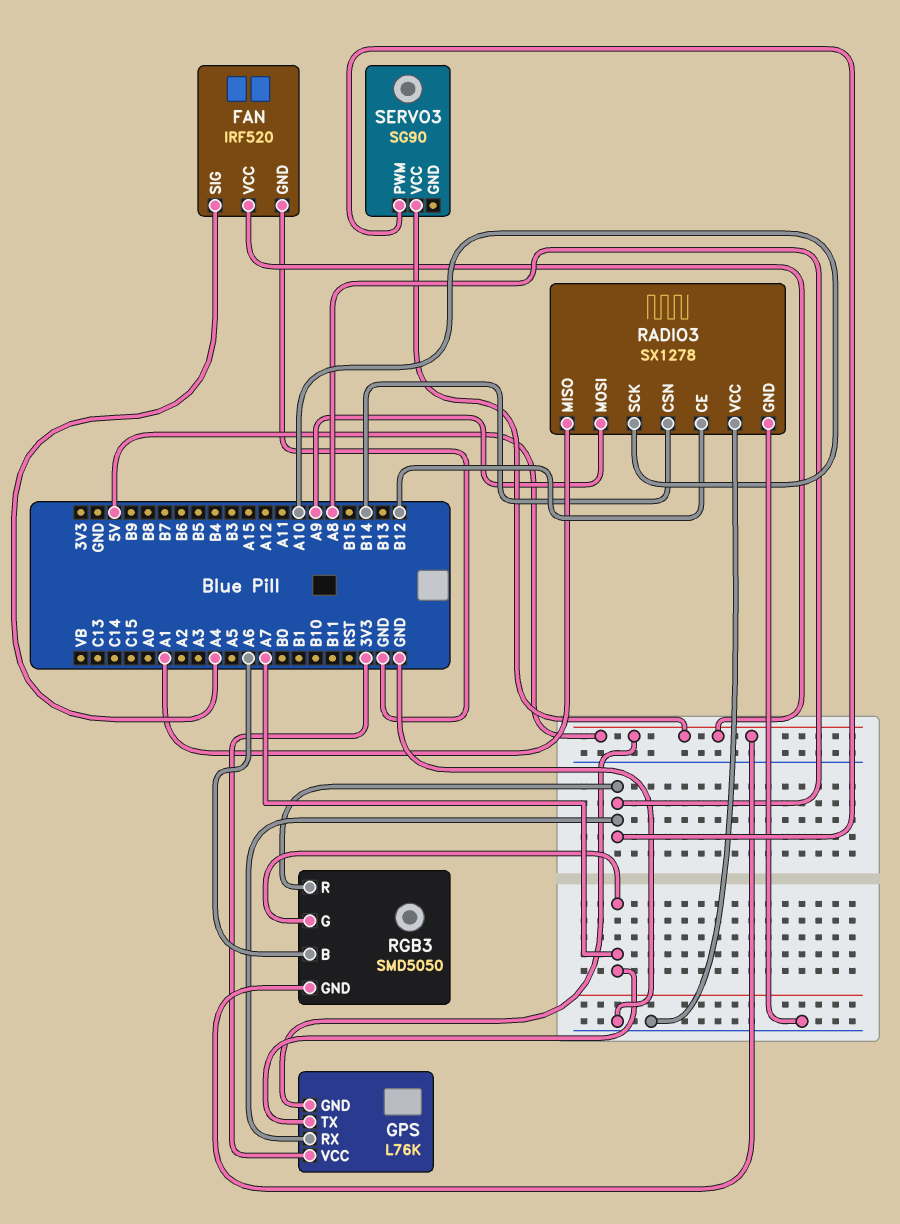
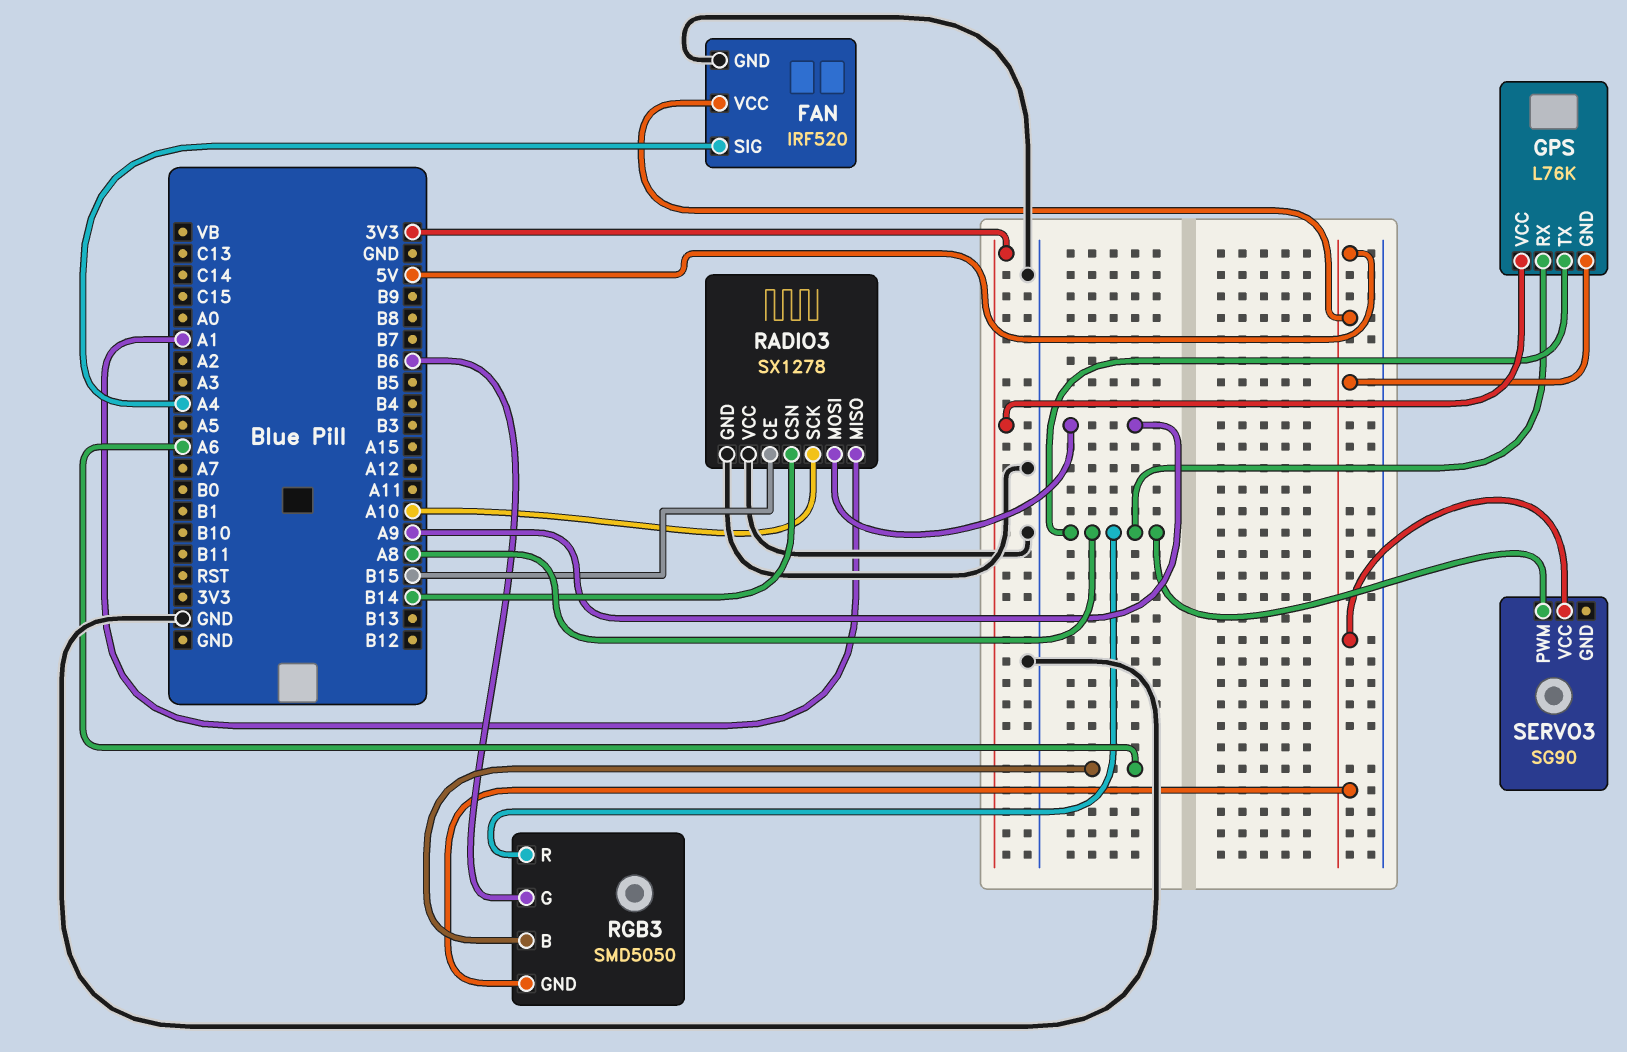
GPS pin TX: A7 -> A8
RADIO3 pin CE: B12 -> B15
RGB3 pin G: A7 -> B6

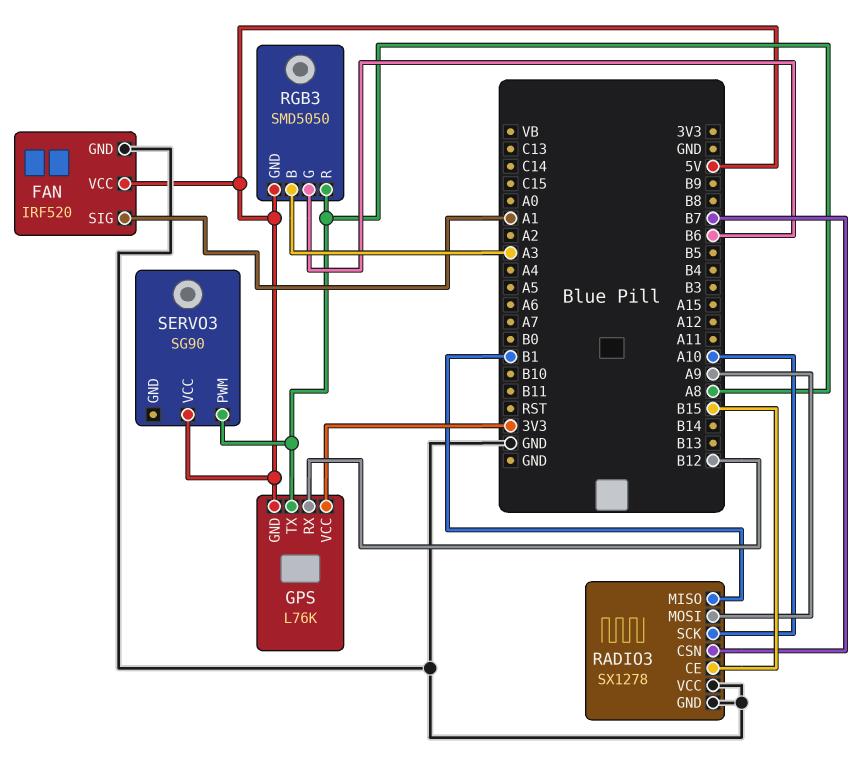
FAN pin SIG: A4 -> A1
GPS pin RX: A8 -> B12
RADIO3 pin CSN: B14 -> B7
RADIO3 pin MISO: A1 -> B1
RGB3 pin B: A6 -> A3

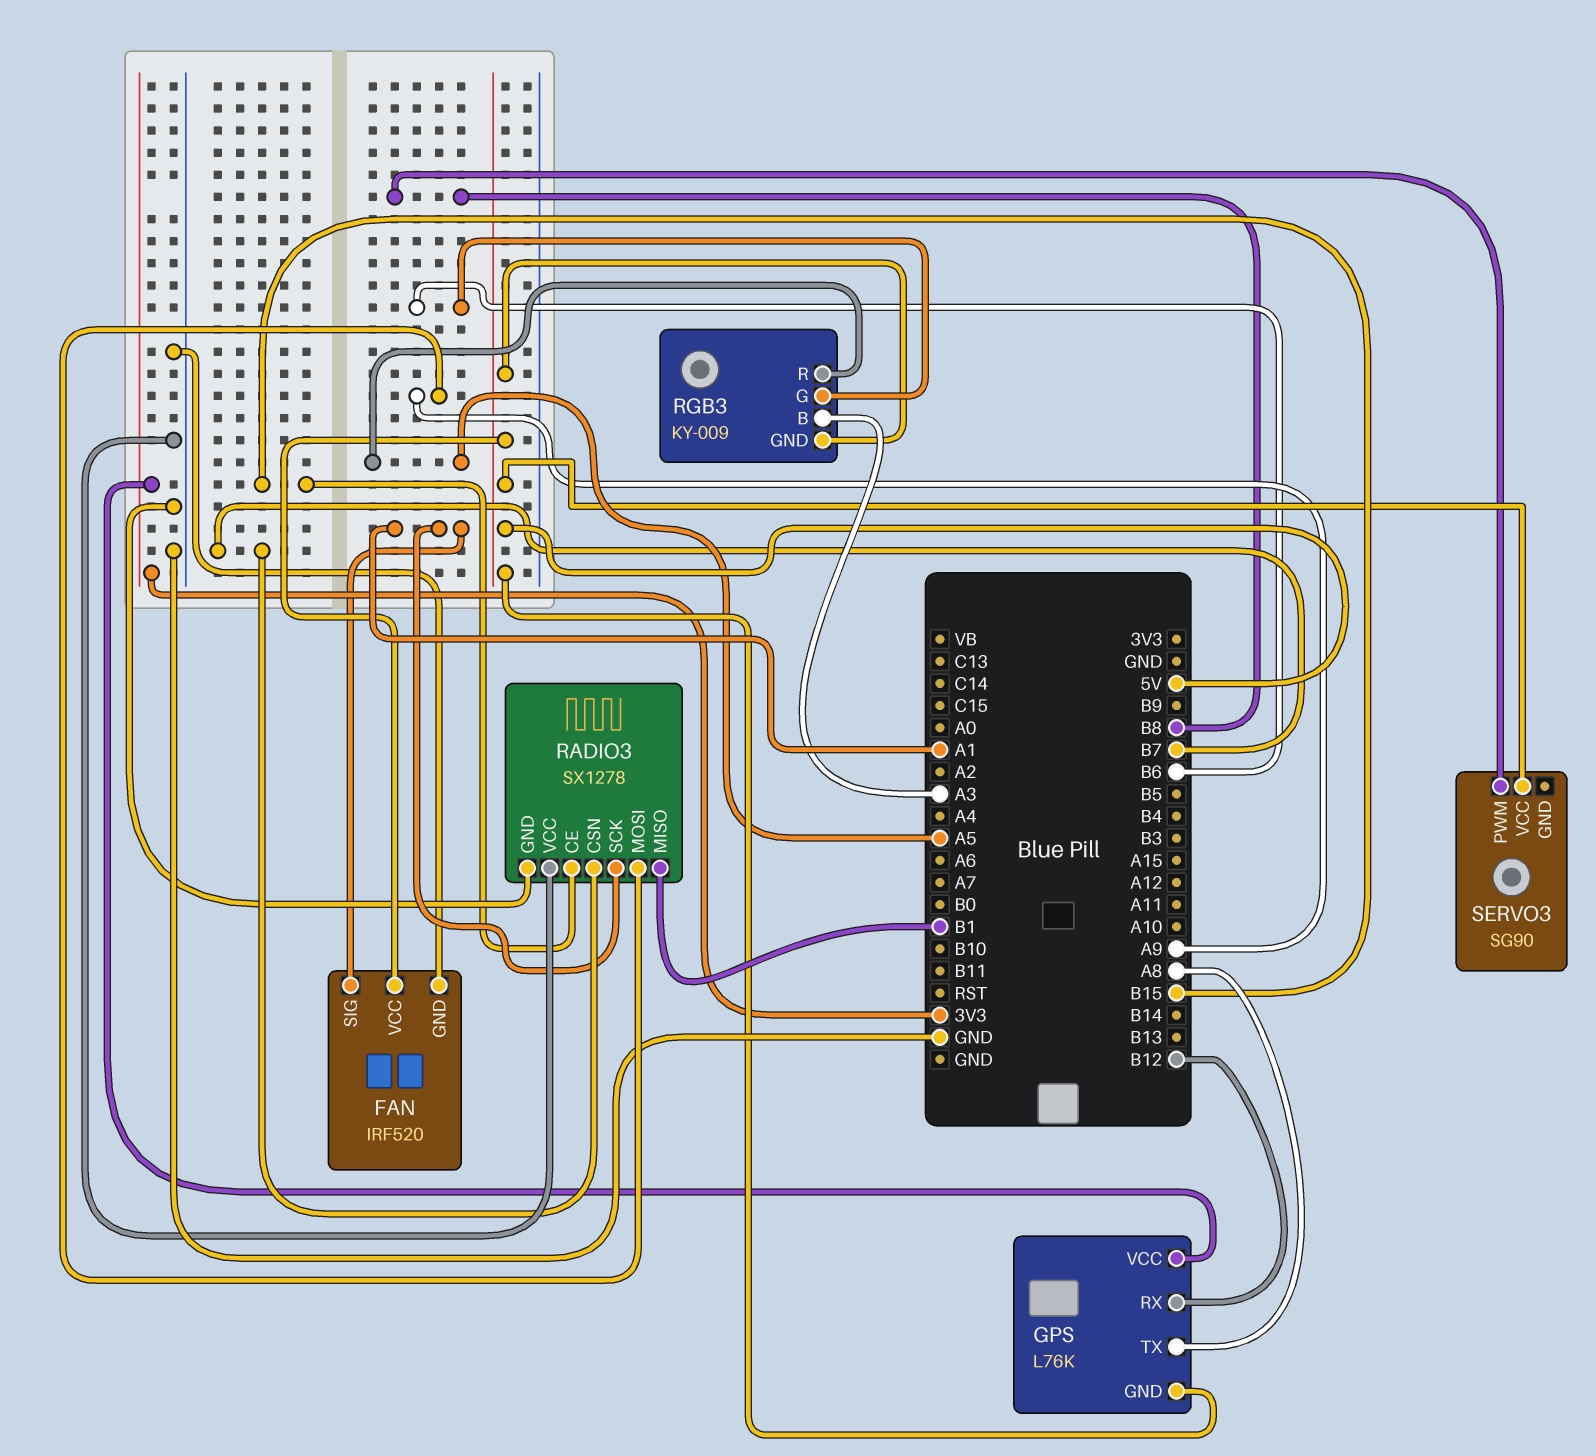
RADIO3 pin SCK: A10 -> A1
RGB3: SMD5050 -> KY-009
RGB3 pin R: A8 -> A5
SERVO3 pin PWM: A8 -> B8

